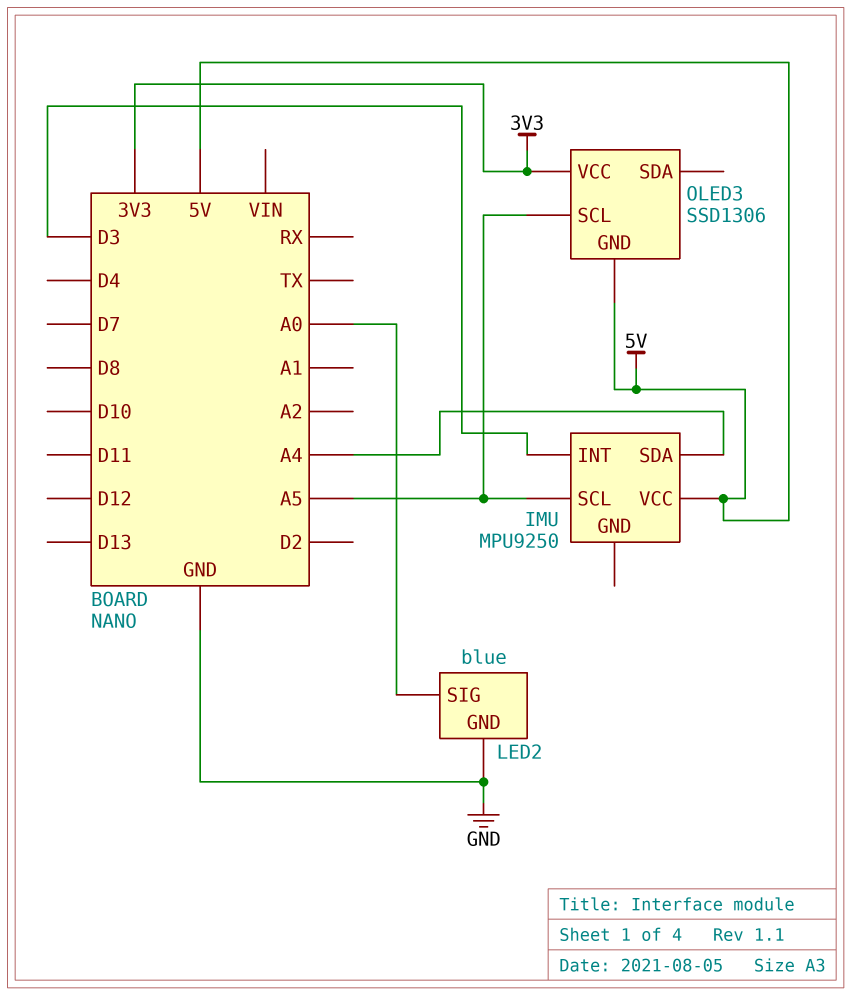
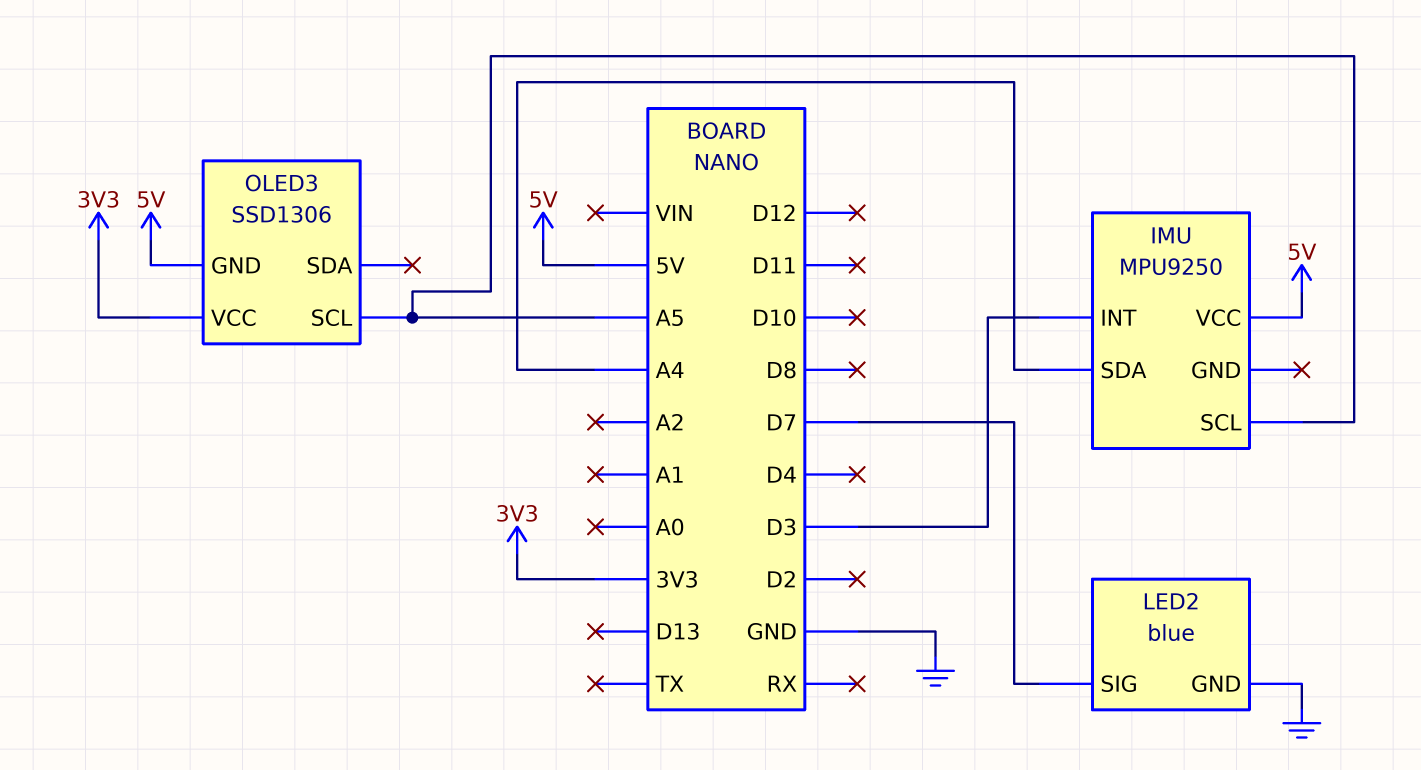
LED2 pin SIG: A0 -> D7

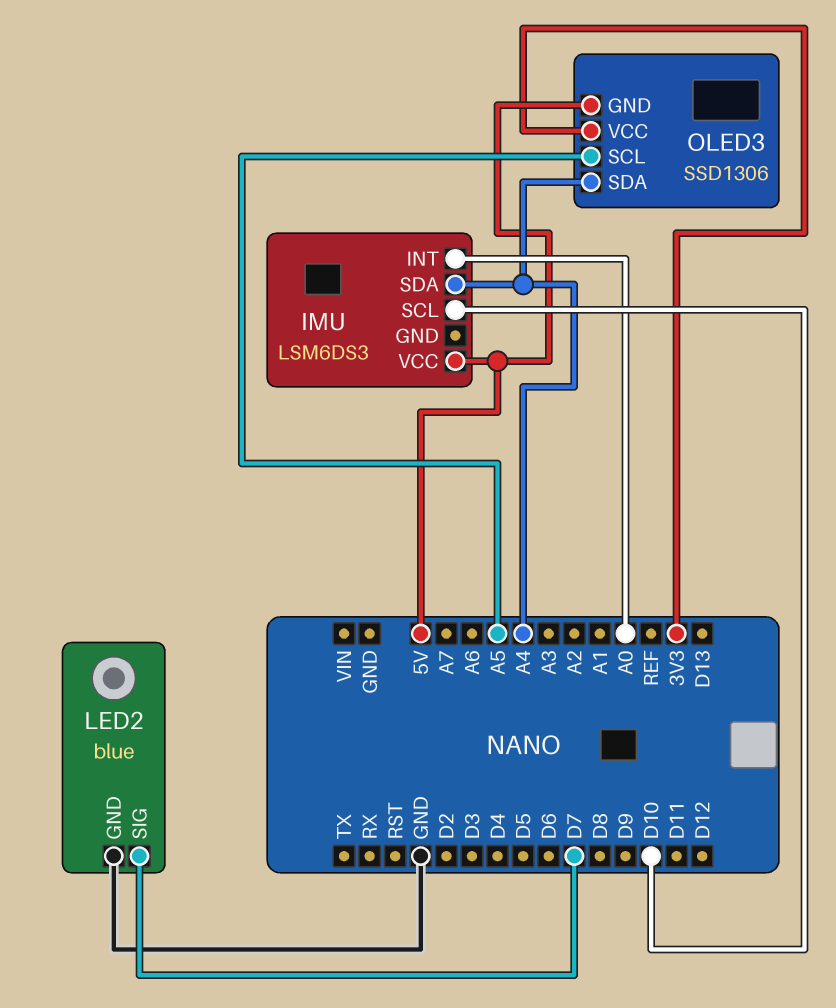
IMU: MPU9250 -> LSM6DS3
IMU pin INT: D3 -> A0
IMU pin SCL: A5 -> D10
OLED3 pin SDA: none -> A4

